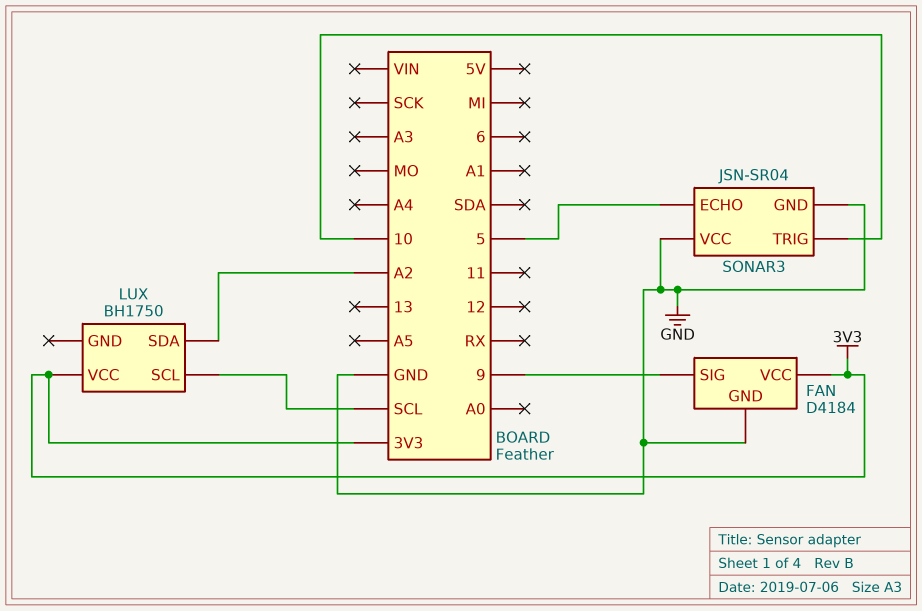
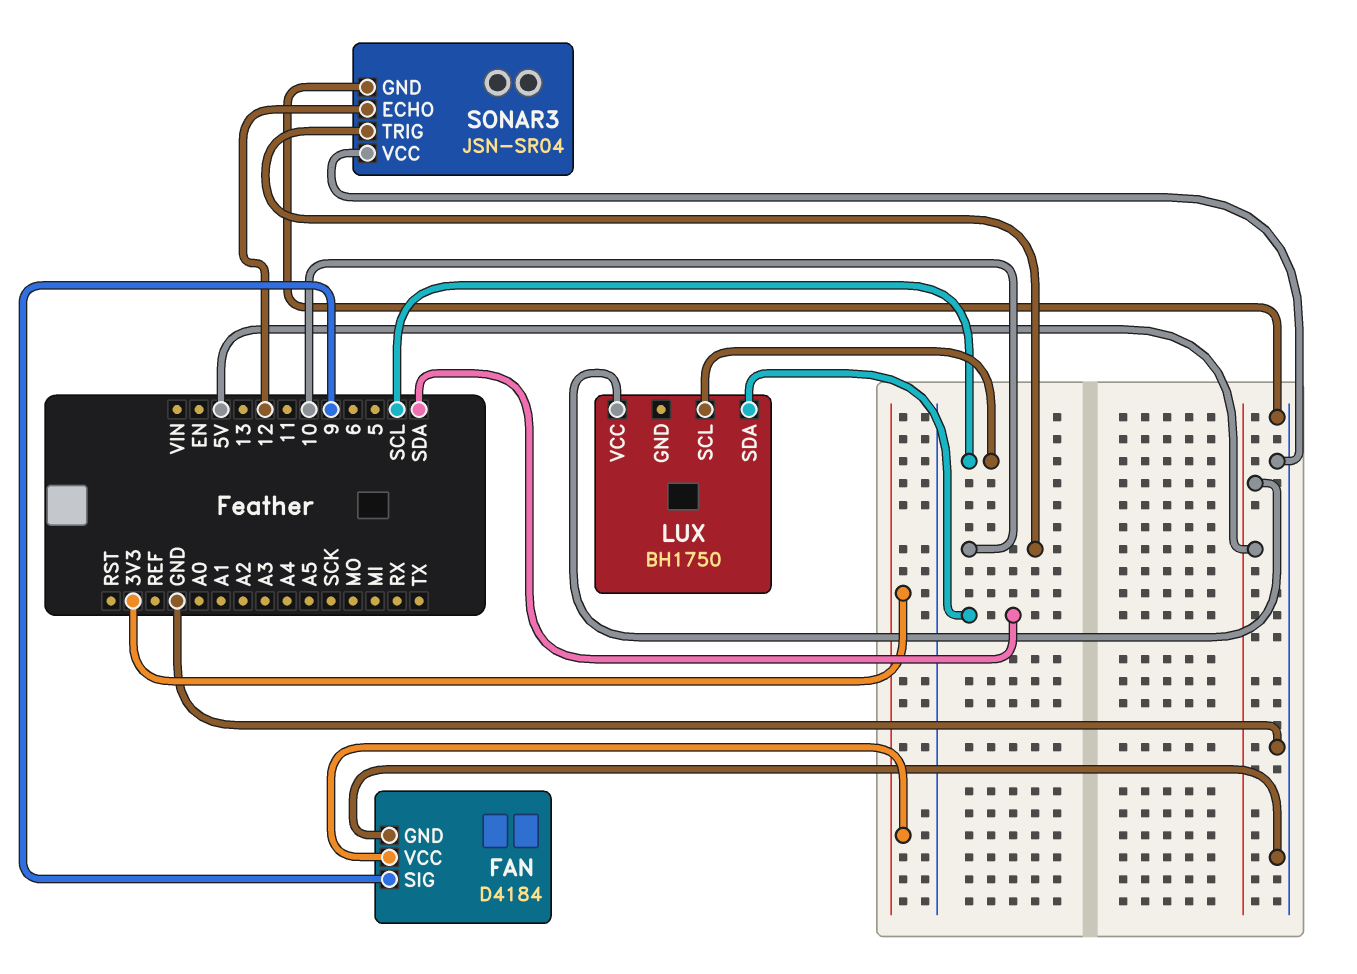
LUX pin SDA: A2 -> SDA
LUX pin VCC: 3V3 -> 5V
SONAR3 pin ECHO: 5 -> 12

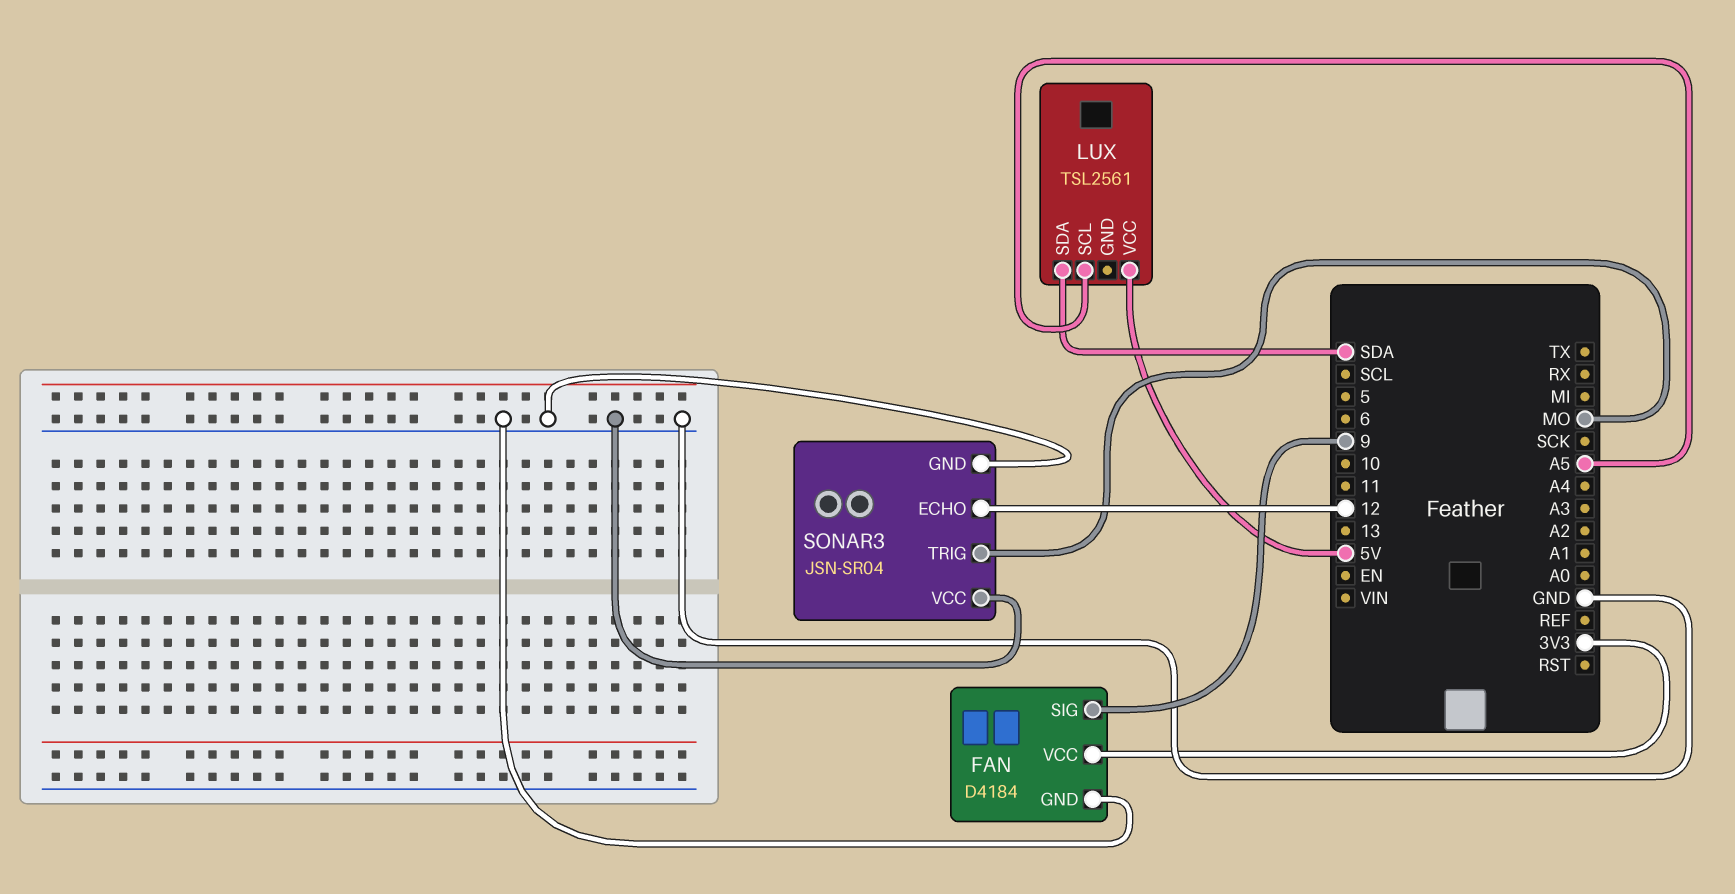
LUX: BH1750 -> TSL2561
LUX pin SCL: SCL -> A5
SONAR3 pin TRIG: 10 -> MO

